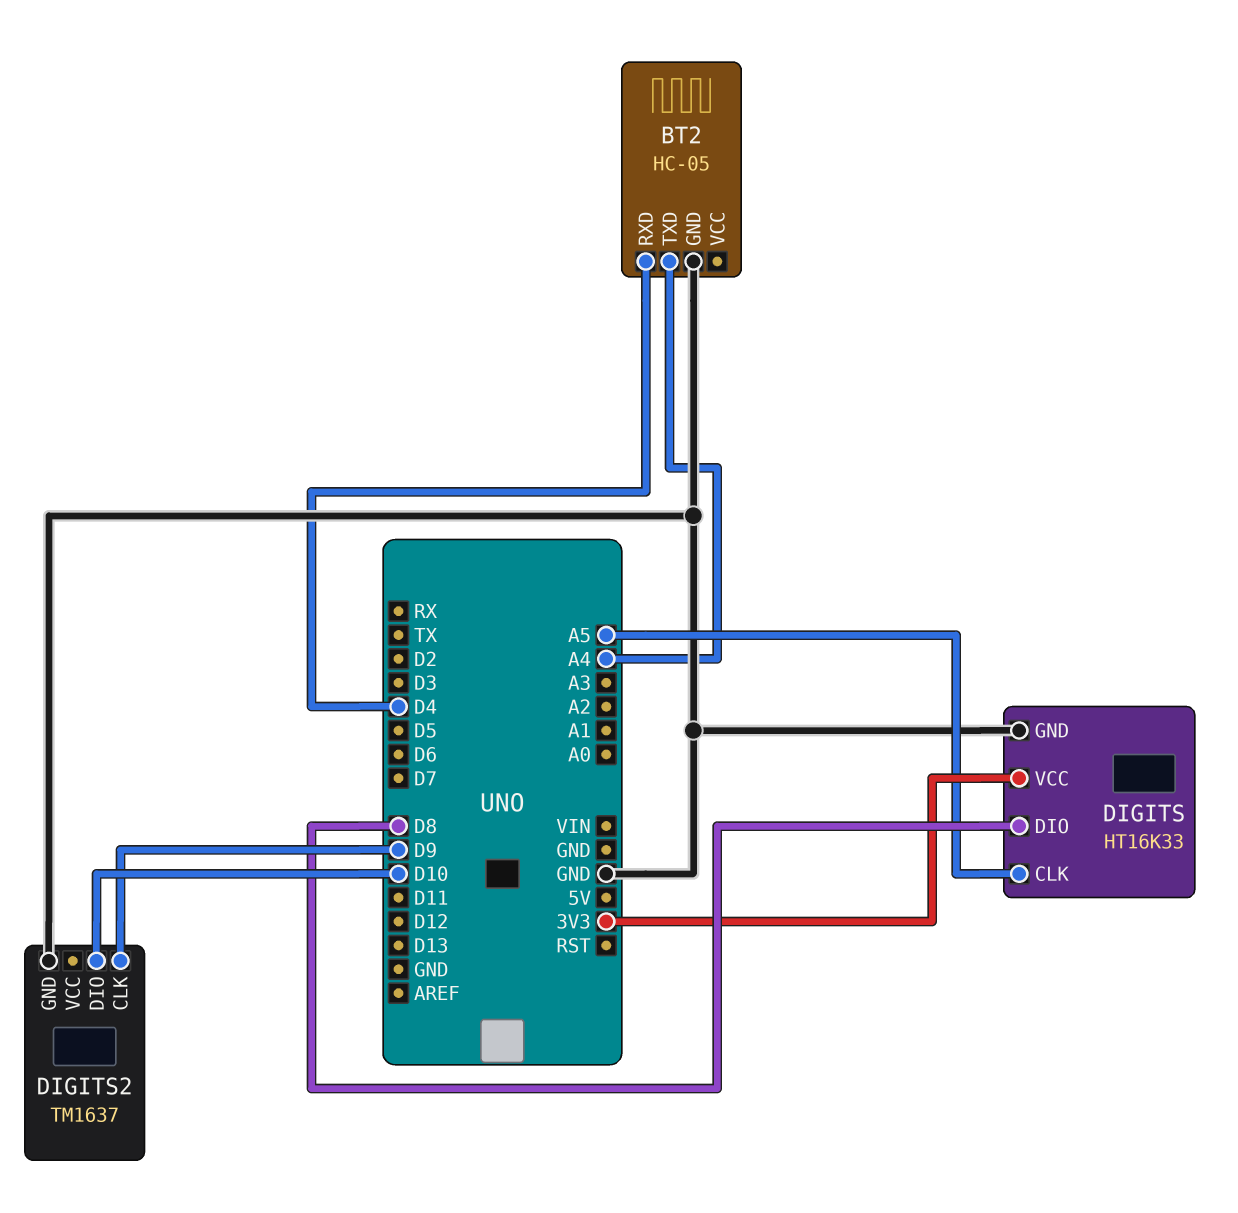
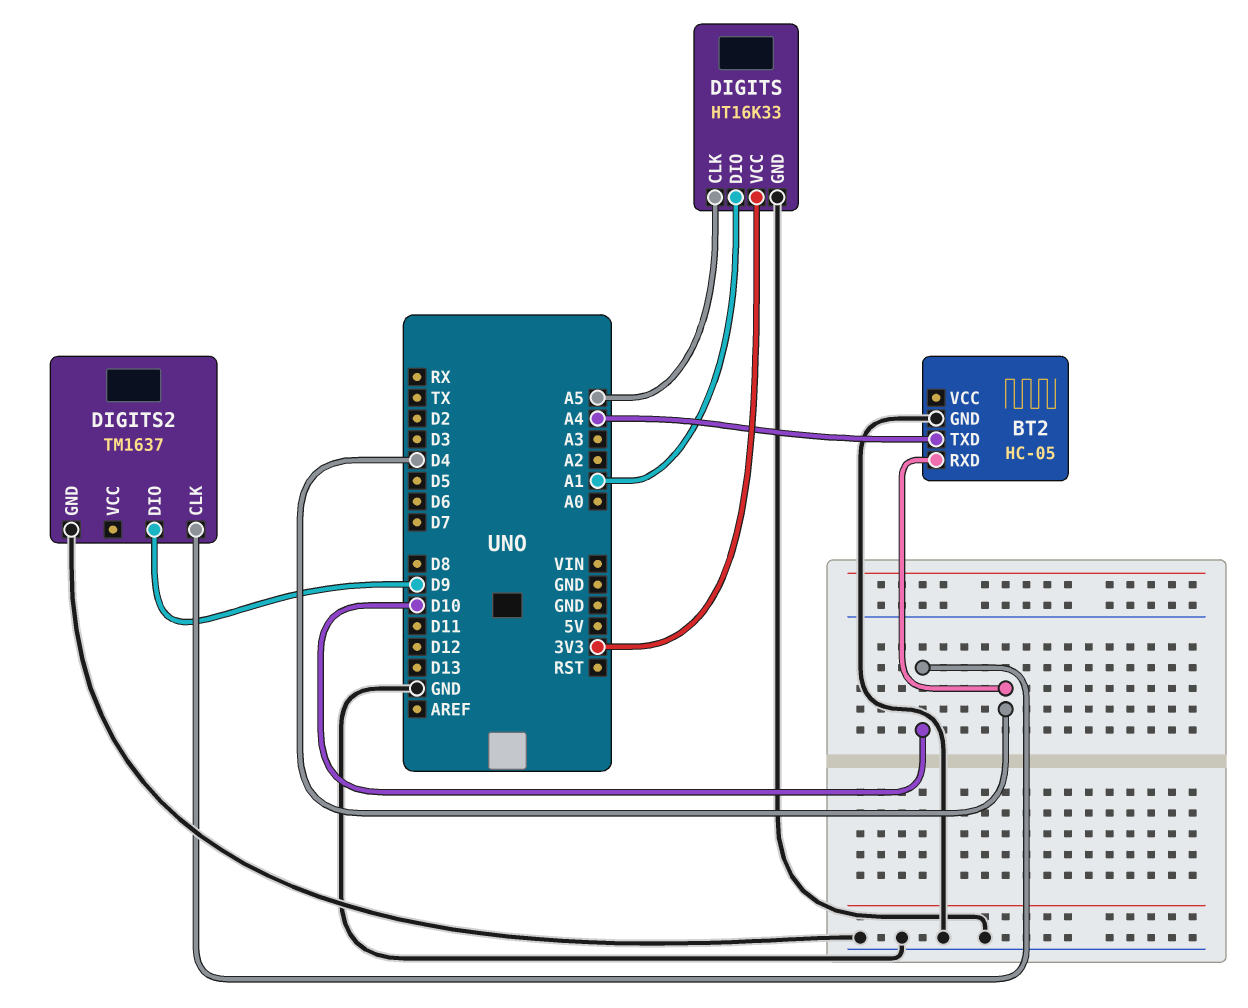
DIGITS pin DIO: D8 -> A1
DIGITS2 pin CLK: D9 -> D10
DIGITS2 pin DIO: D10 -> D9

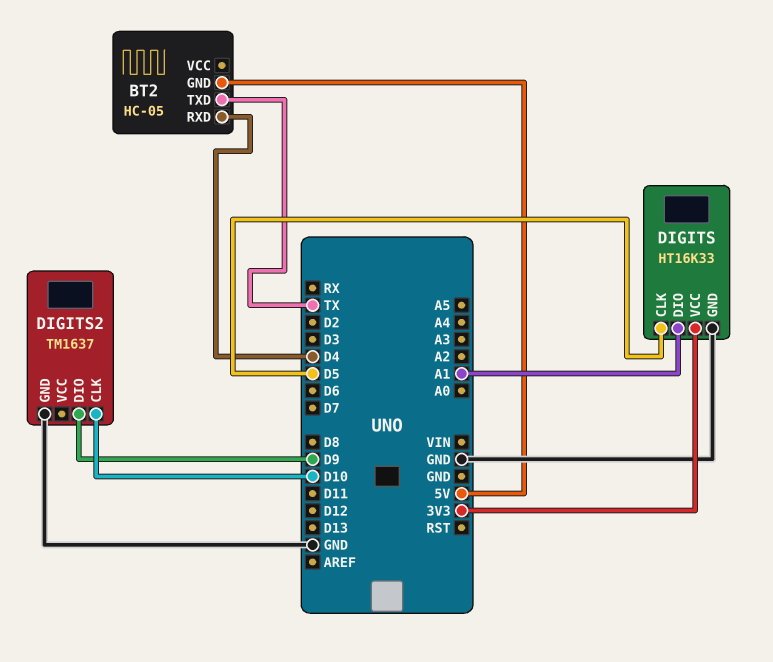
BT2 pin GND: GND -> 5V
BT2 pin TXD: A4 -> TX
DIGITS pin CLK: A5 -> D5

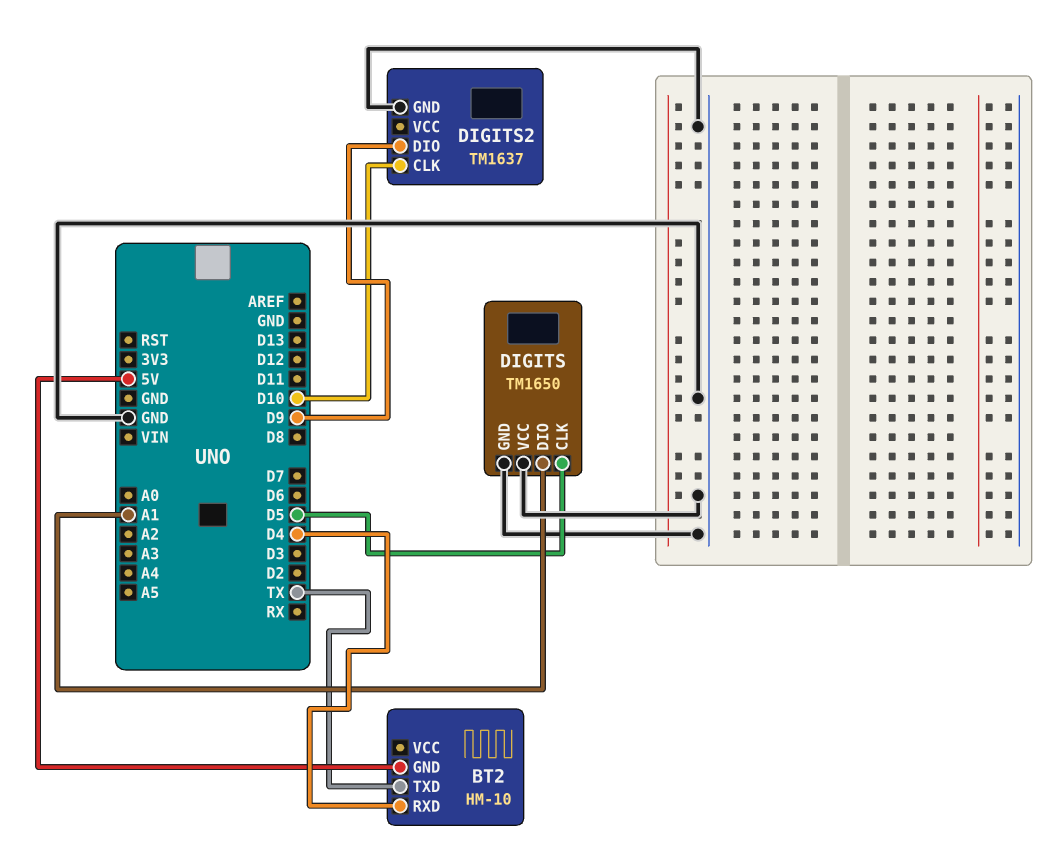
BT2: HC-05 -> HM-10
DIGITS: HT16K33 -> TM1650
DIGITS pin VCC: 3V3 -> GND

